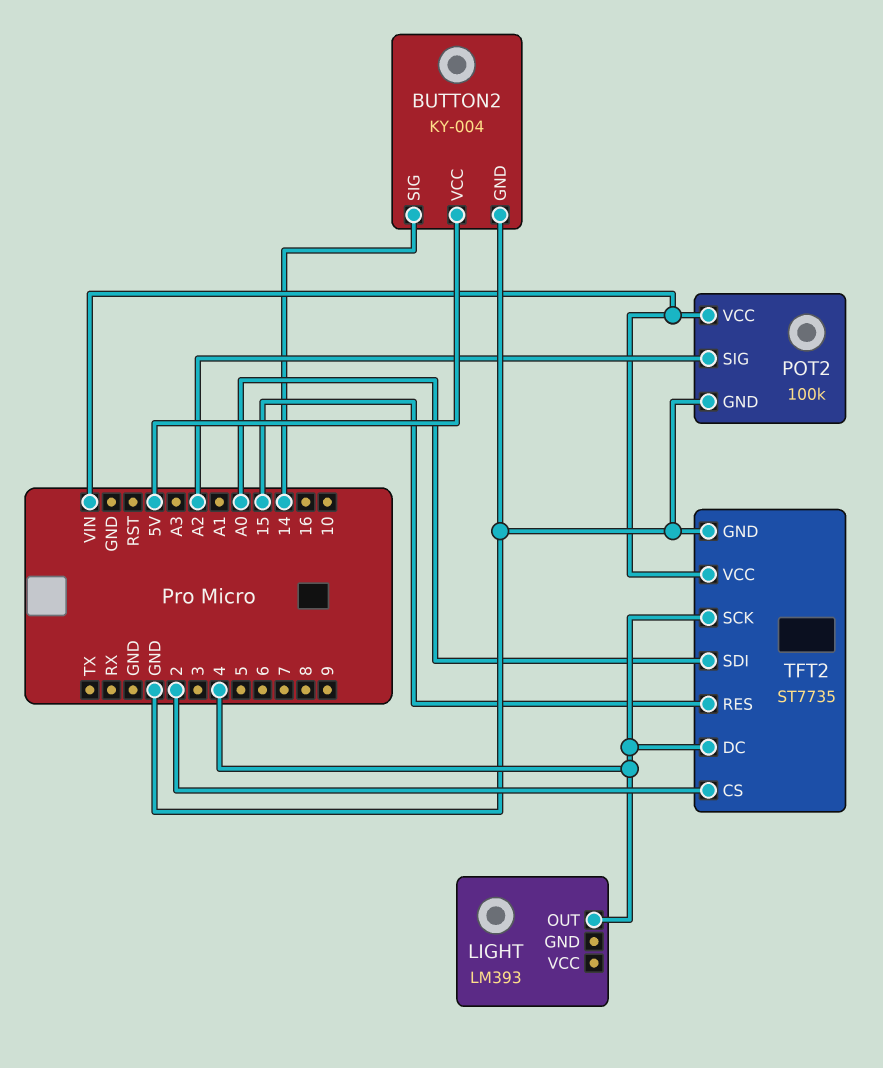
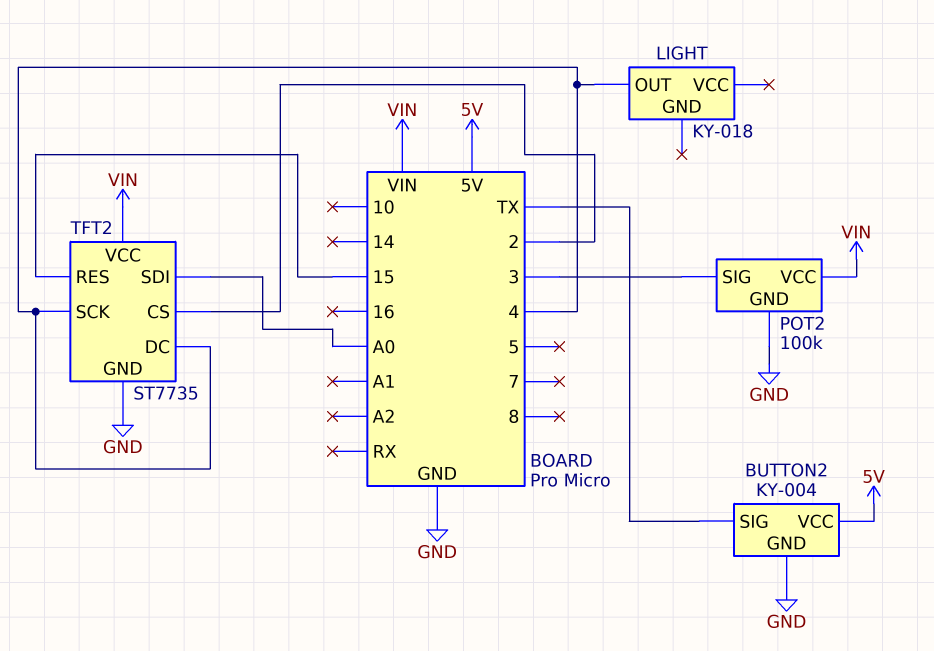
BUTTON2 pin SIG: 14 -> TX
LIGHT: LM393 -> KY-018
POT2 pin SIG: A2 -> 3

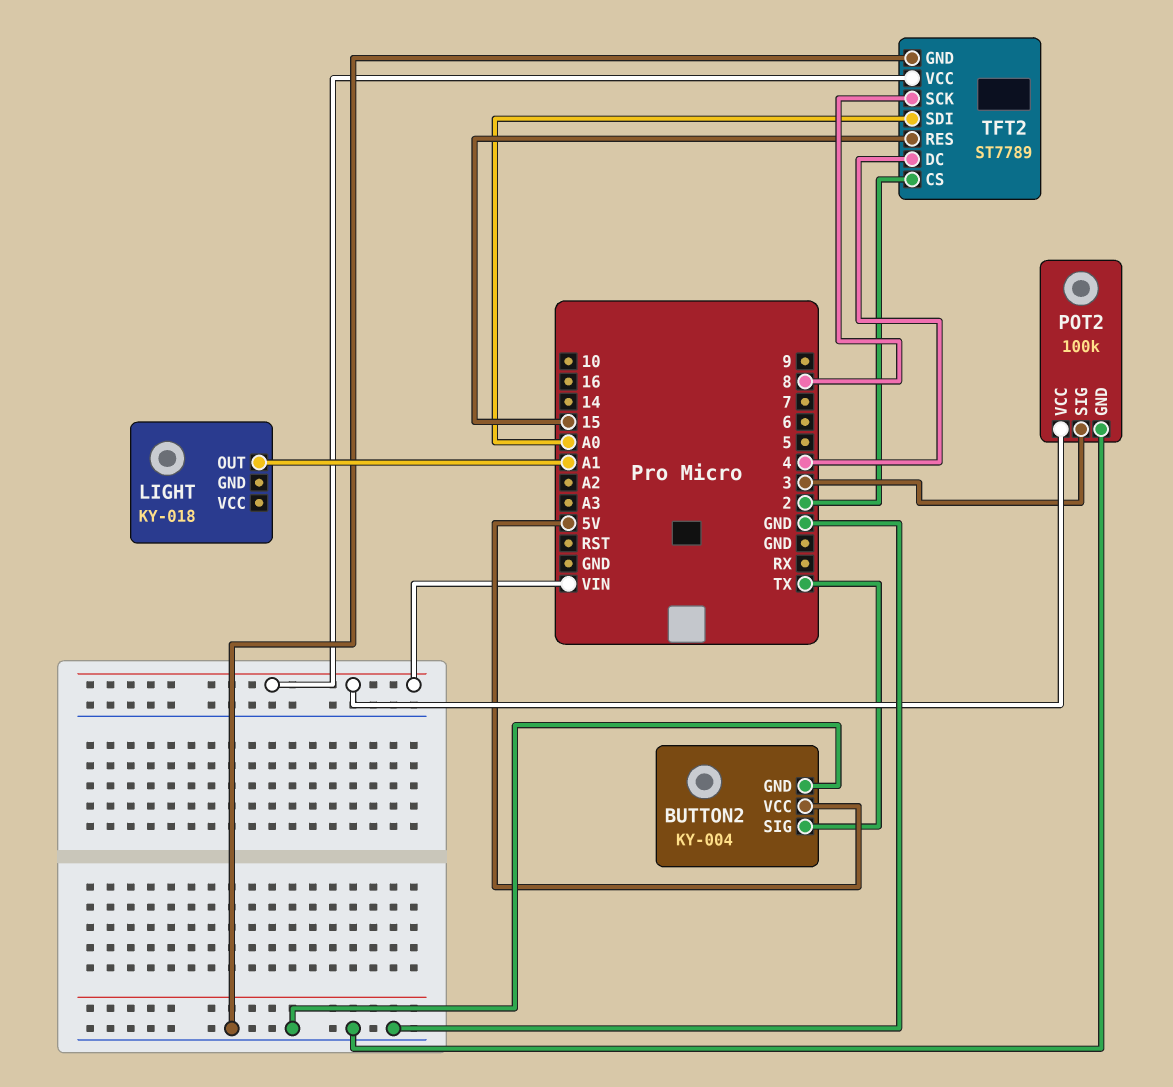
LIGHT pin OUT: 4 -> A1
TFT2: ST7735 -> ST7789
TFT2 pin SCK: 4 -> 8

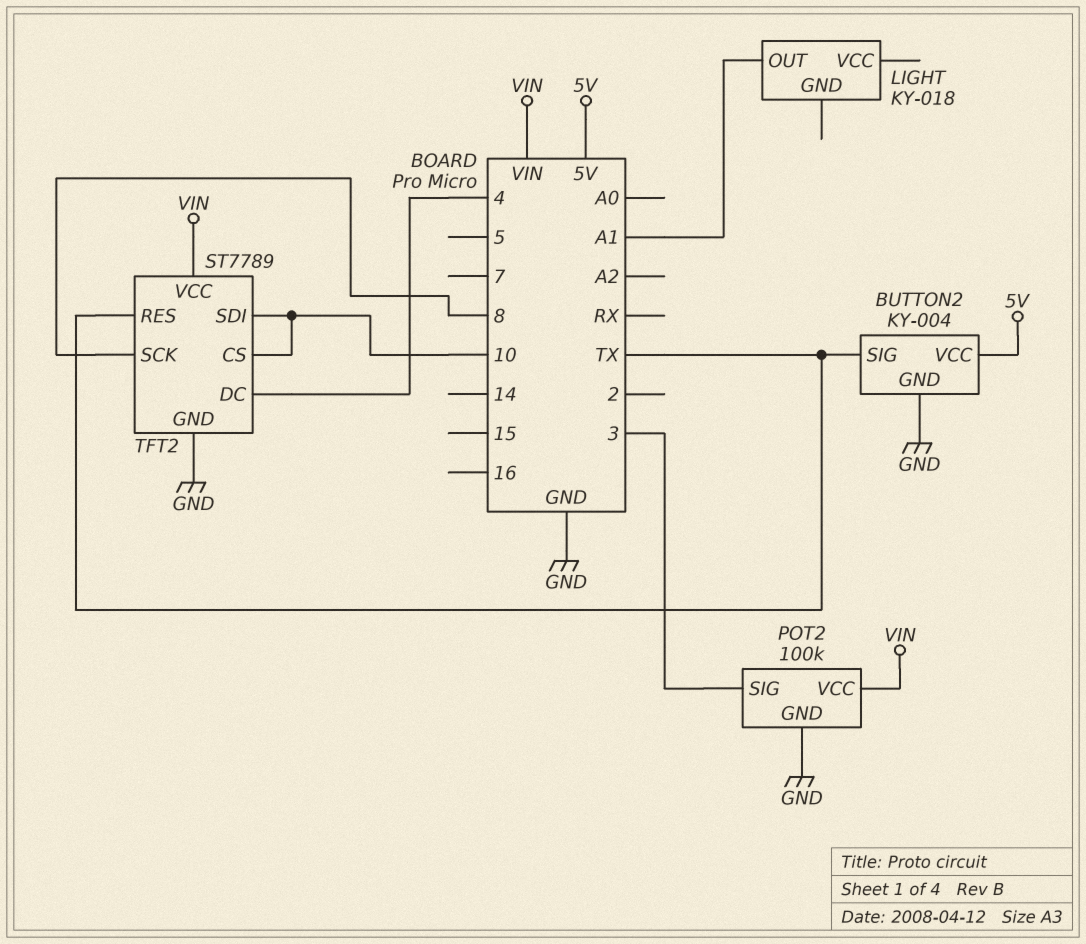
TFT2 pin CS: 2 -> 10
TFT2 pin RES: 15 -> TX
TFT2 pin SDI: A0 -> 10

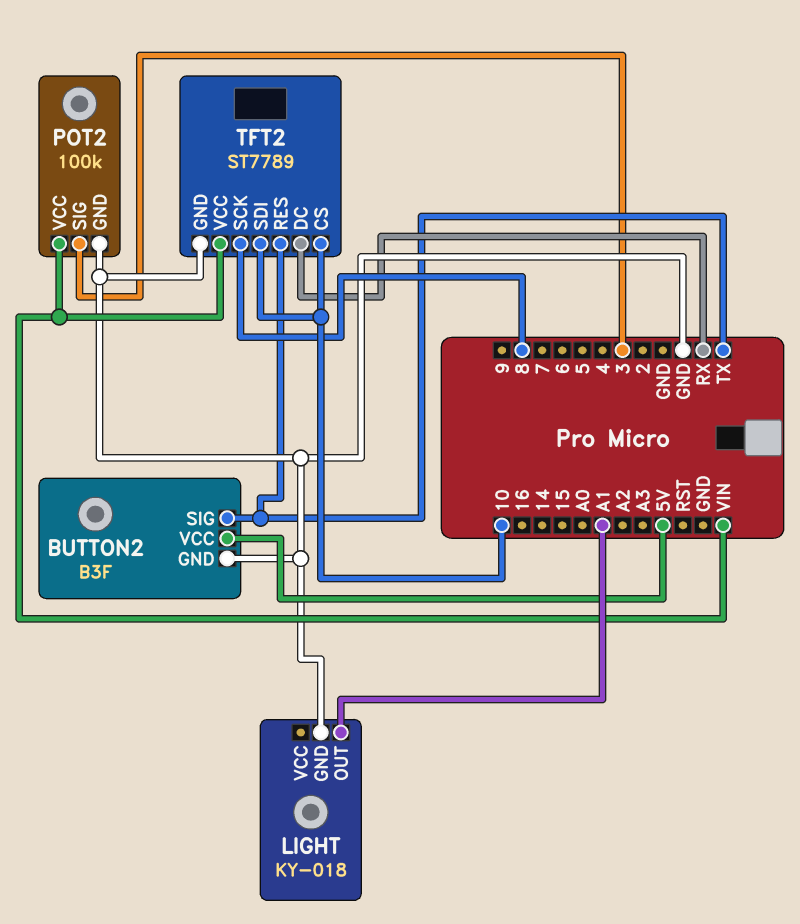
BUTTON2: KY-004 -> B3F
LIGHT pin GND: none -> GND
TFT2 pin DC: 4 -> RX

